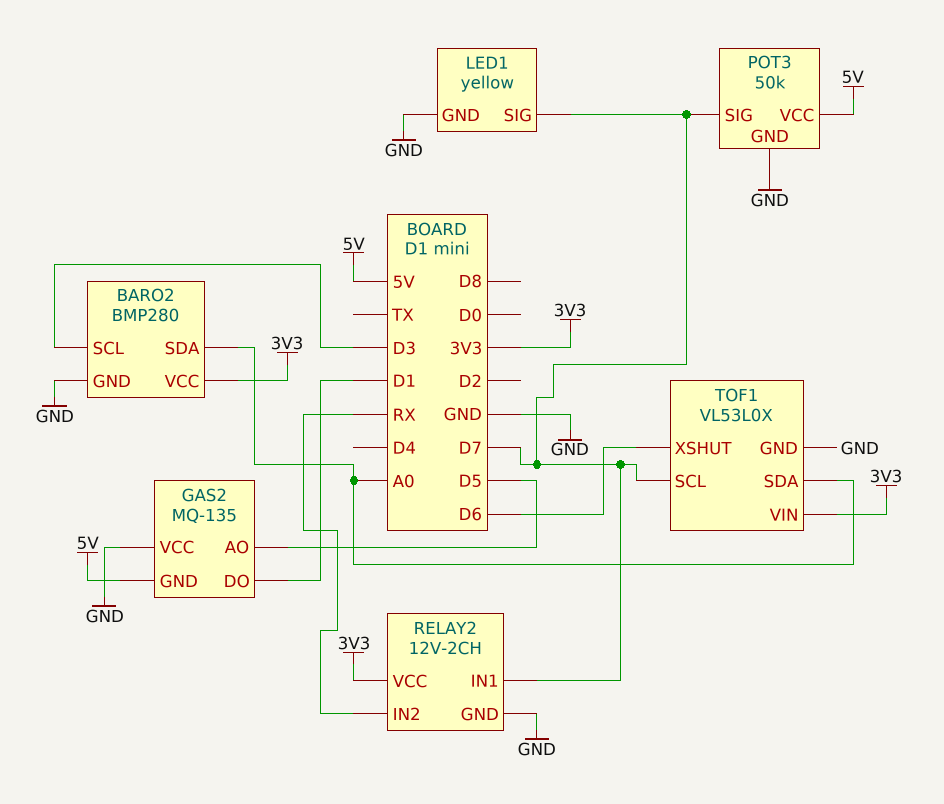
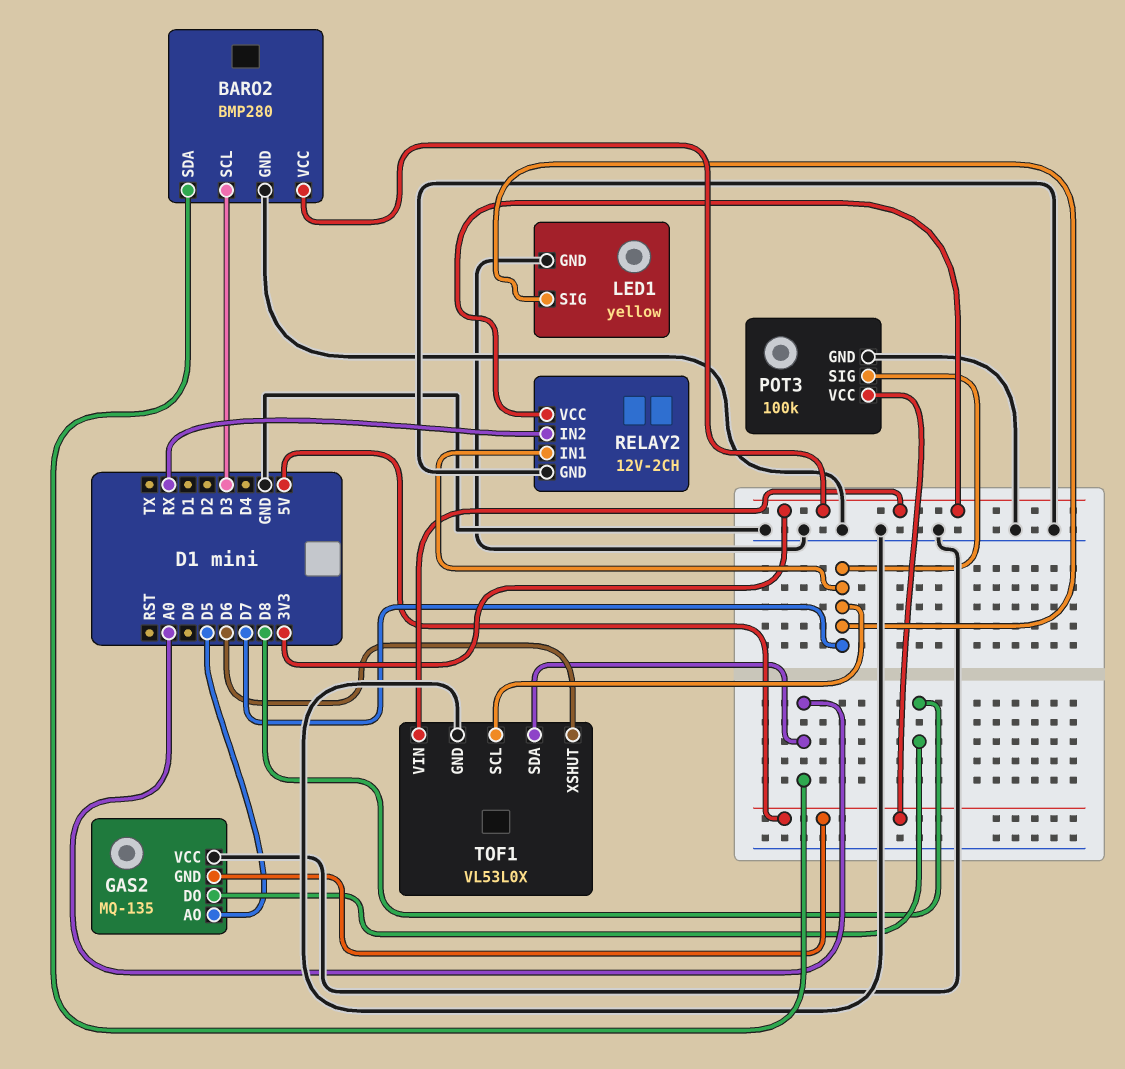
GAS2 pin DO: D1 -> D8
POT3: 50k -> 100k

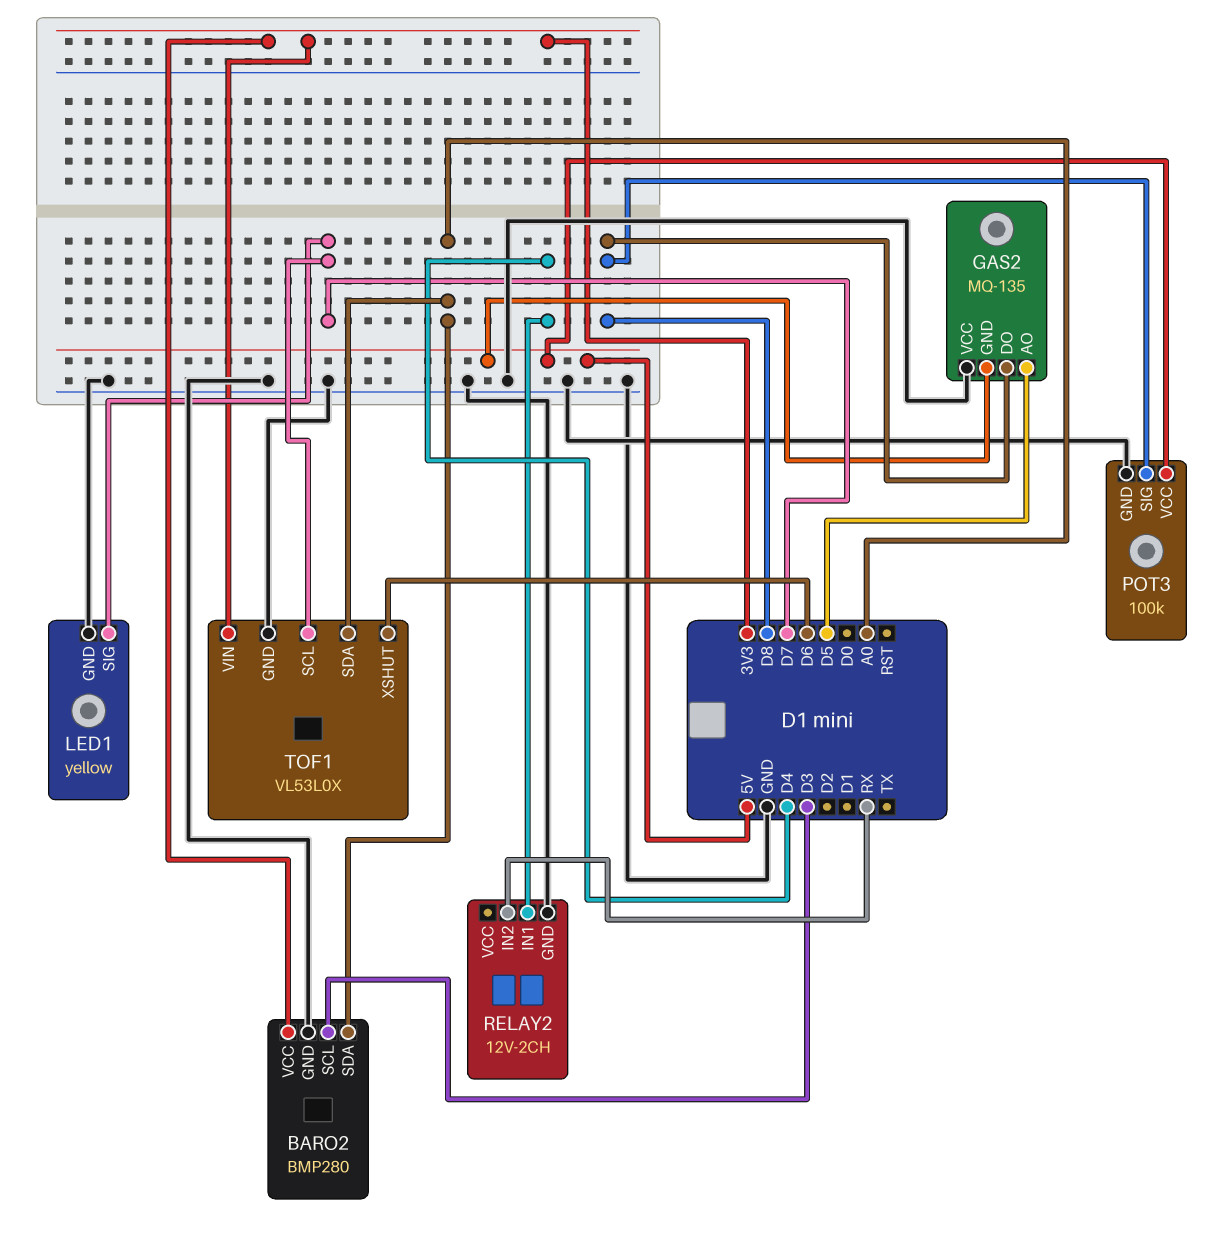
POT3 pin SIG: D7 -> D8
RELAY2 pin IN1: D7 -> D4
RELAY2 pin VCC: 3V3 -> none

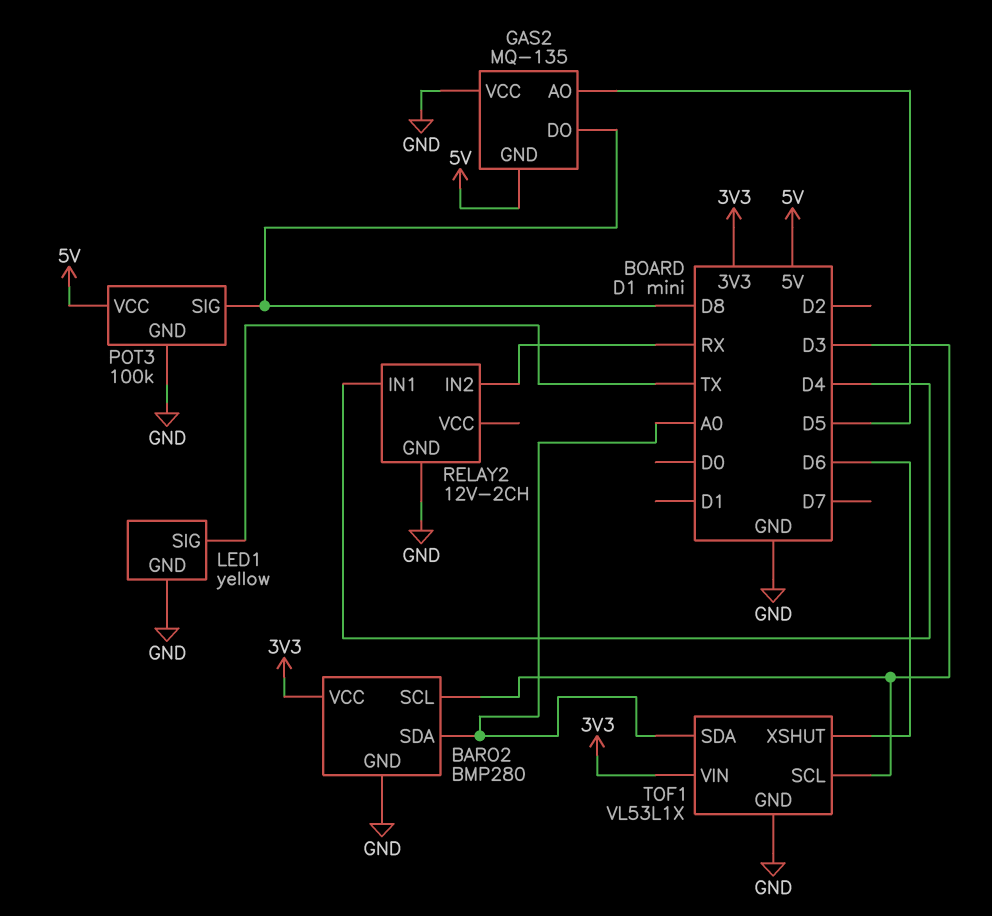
LED1 pin SIG: D7 -> TX
TOF1: VL53L0X -> VL53L1X
TOF1 pin SCL: D7 -> D3

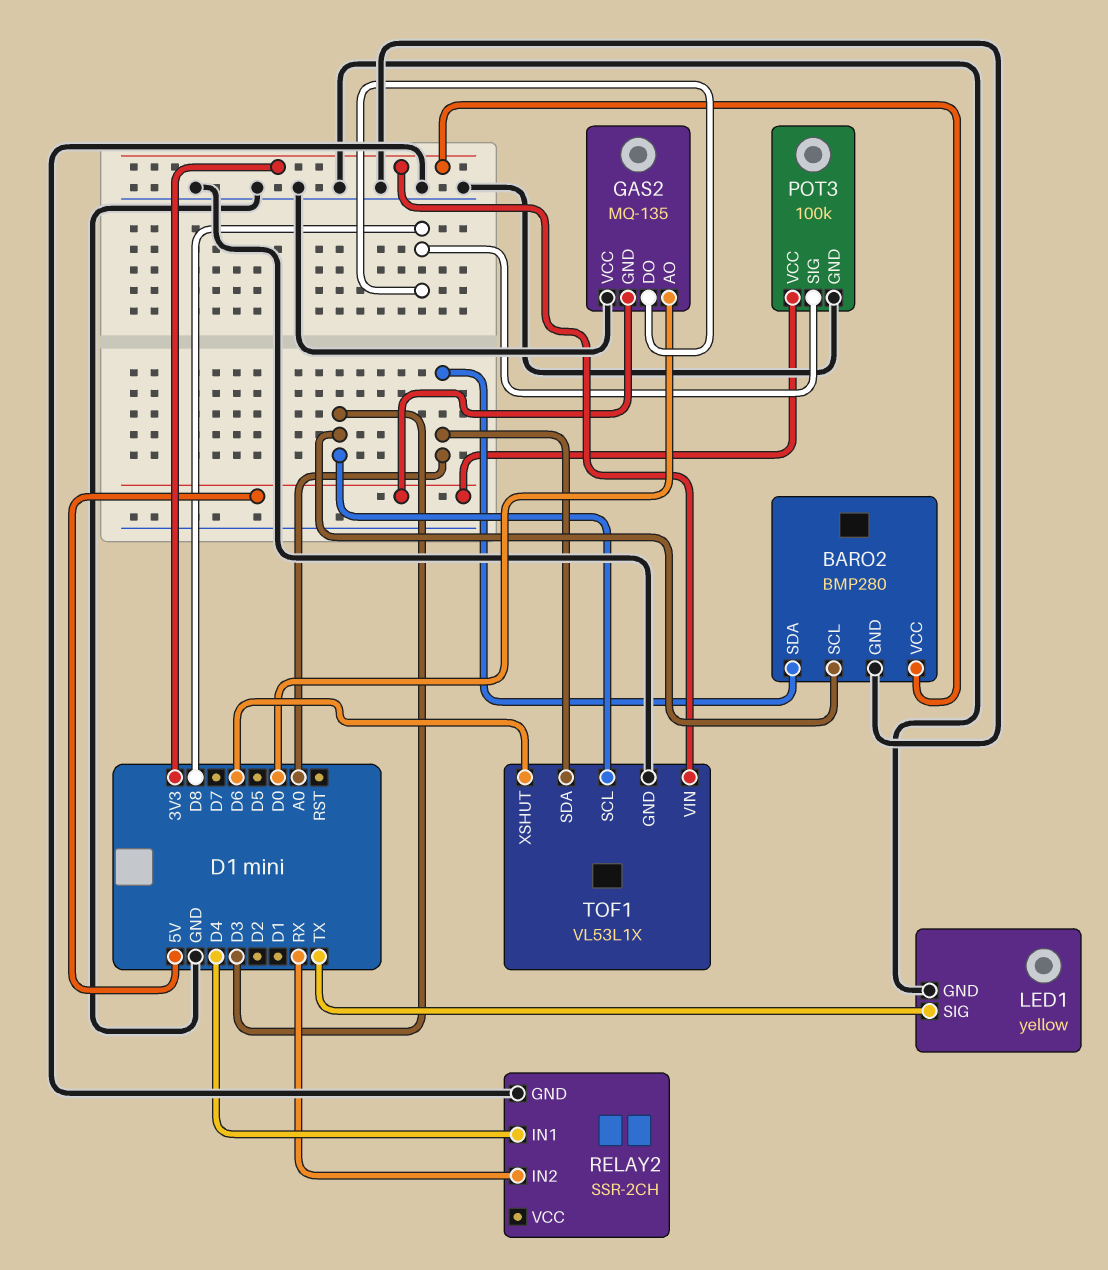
GAS2 pin AO: D5 -> D0
RELAY2: 12V-2CH -> SSR-2CH

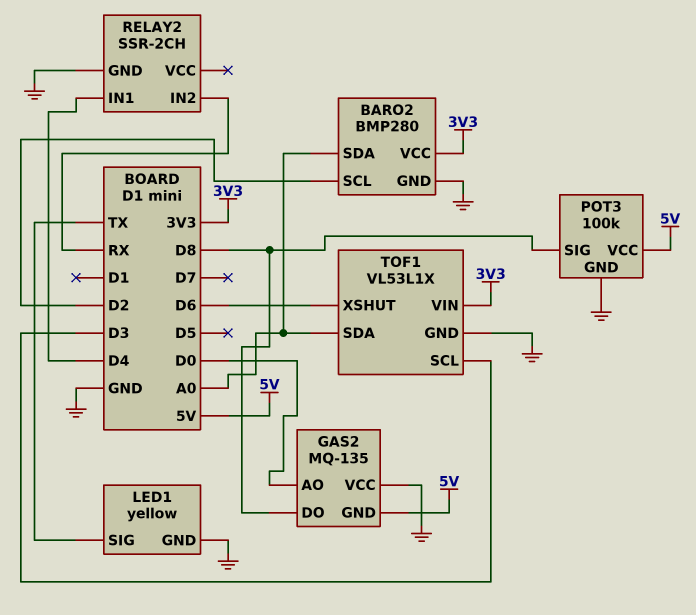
BARO2 pin SCL: D3 -> D2

